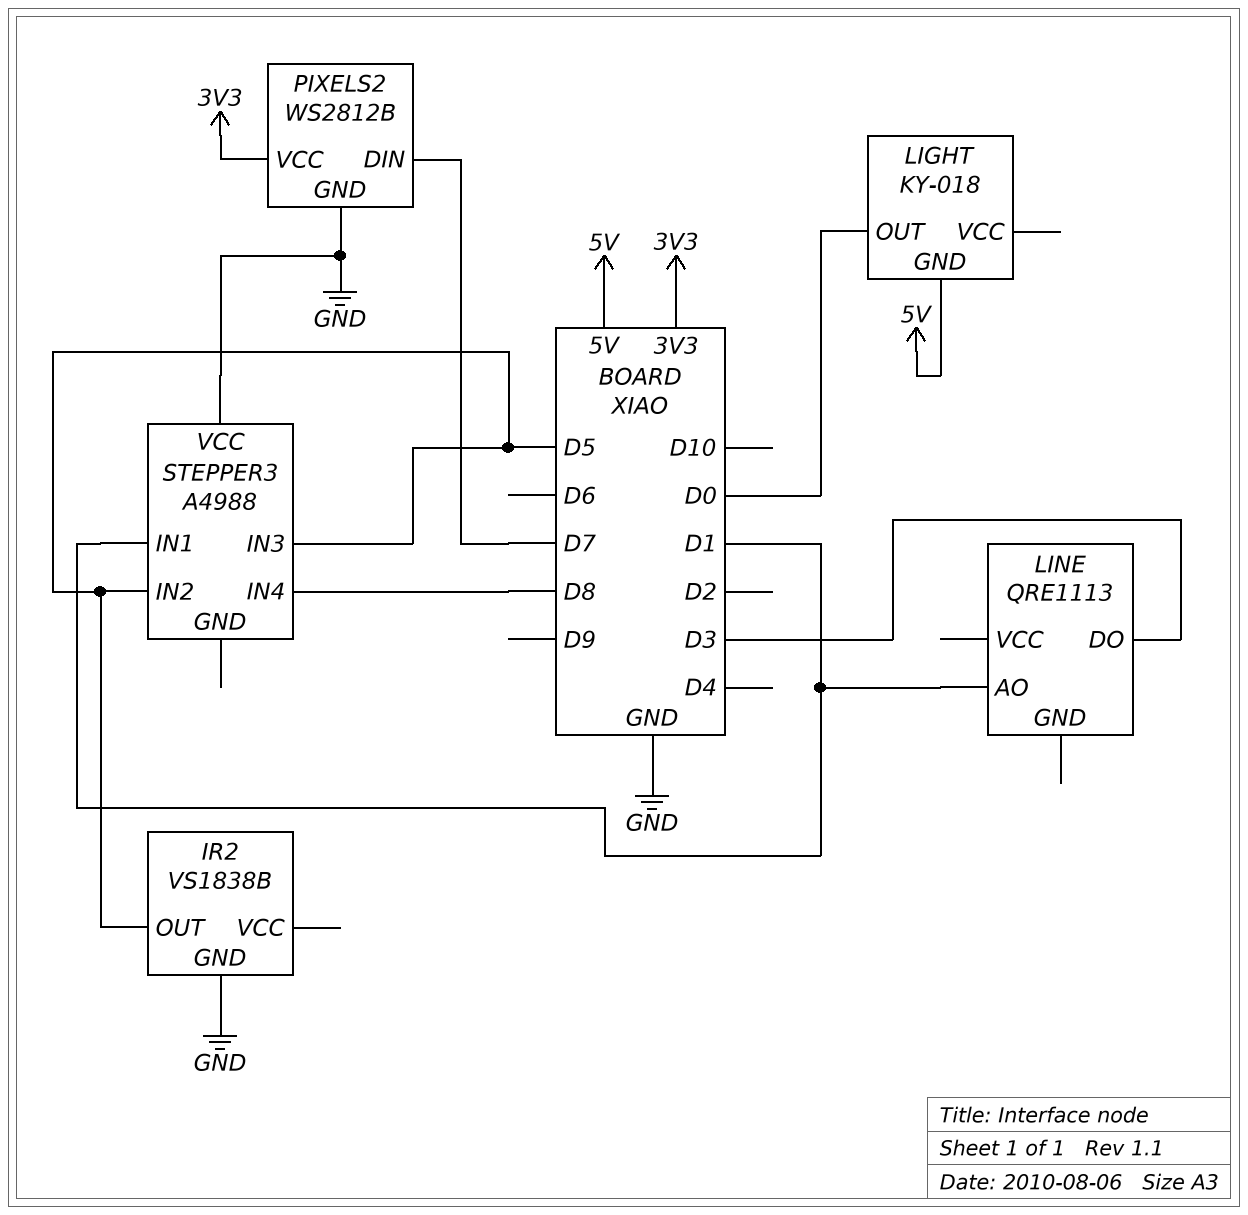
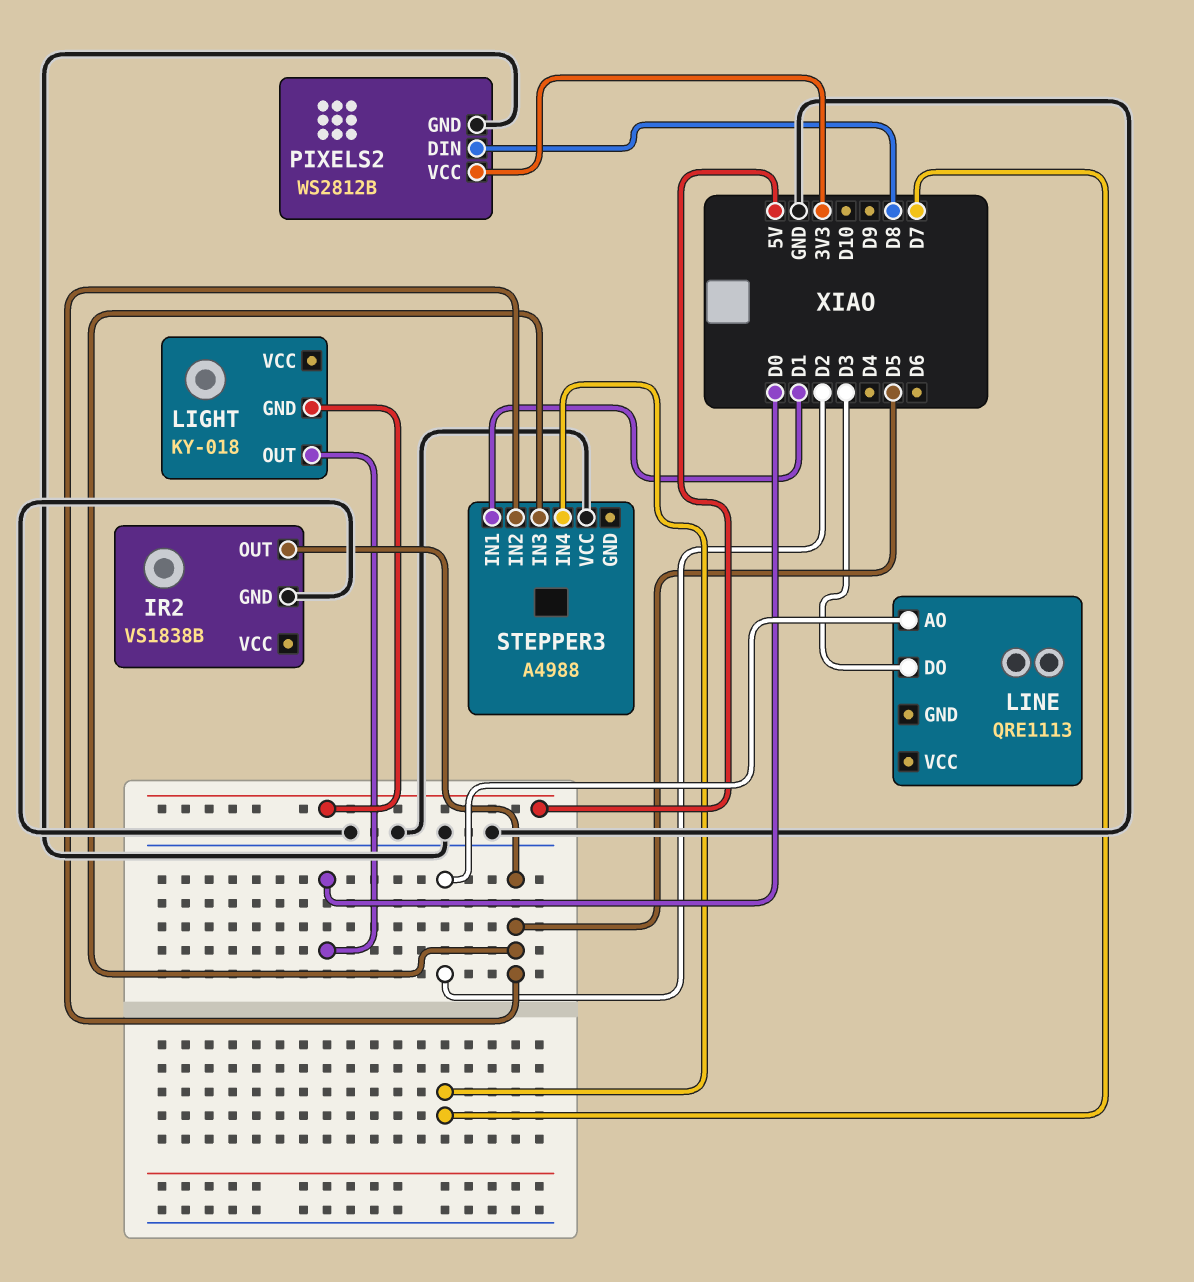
LINE pin AO: D1 -> D2
PIXELS2 pin DIN: D7 -> D8
STEPPER3 pin IN4: D8 -> D7

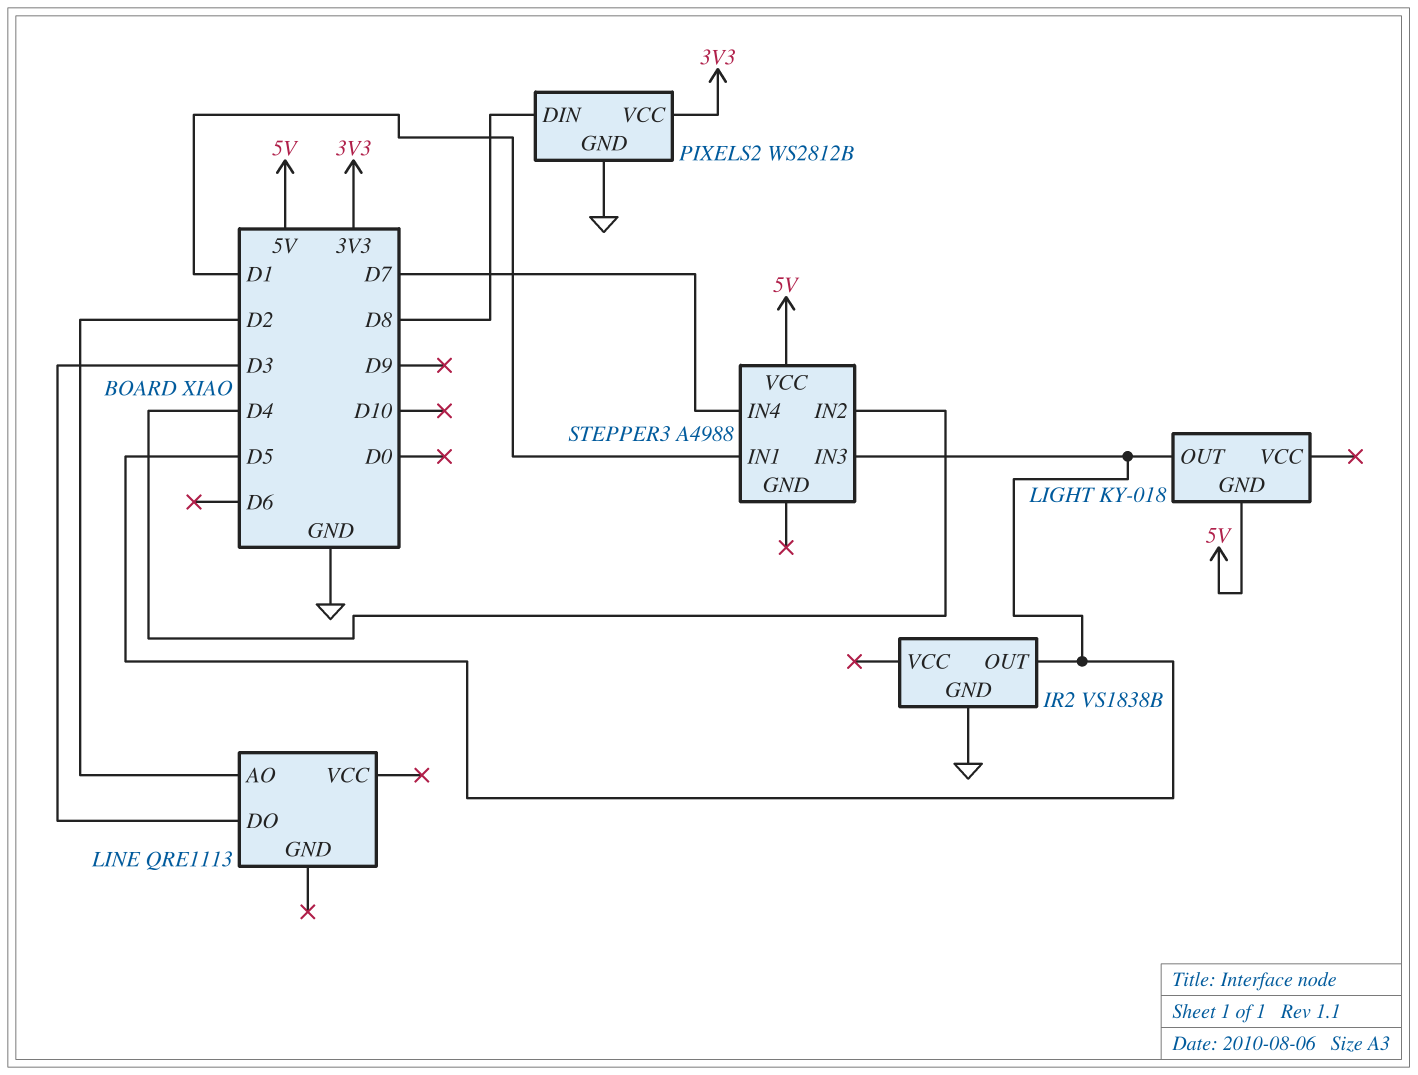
LIGHT pin OUT: D0 -> D5
STEPPER3 pin IN2: D5 -> D4
STEPPER3 pin VCC: GND -> 5V

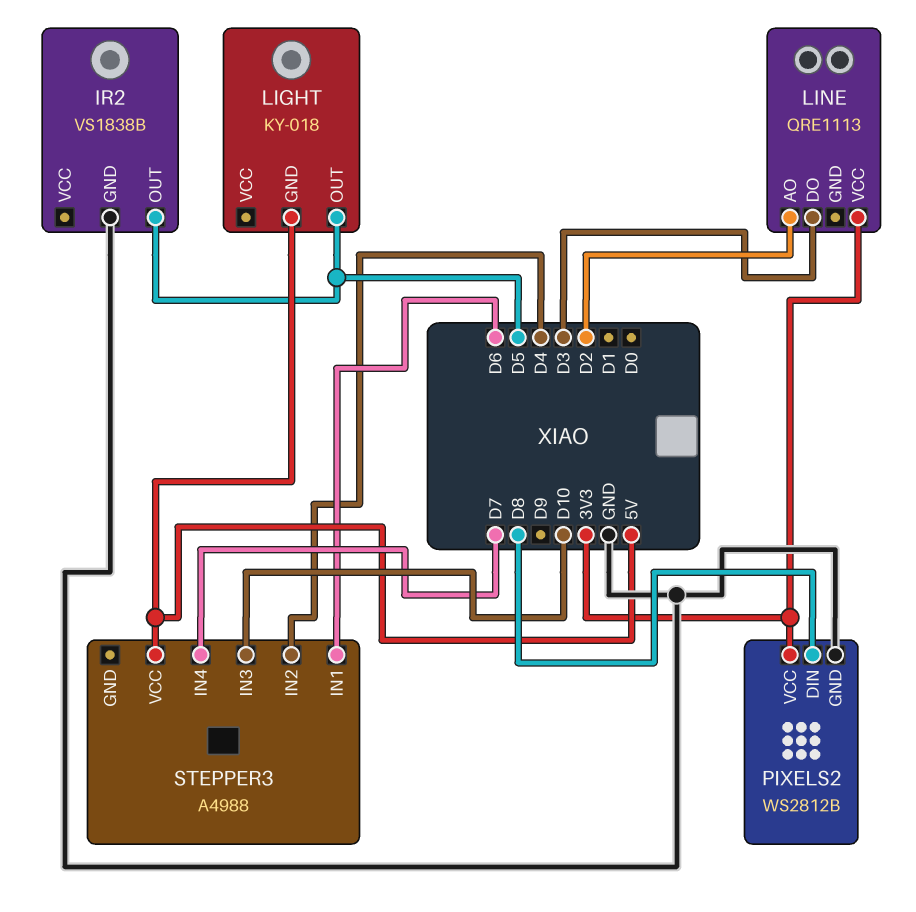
LINE pin VCC: none -> 3V3
STEPPER3 pin IN1: D1 -> D6
STEPPER3 pin IN3: D5 -> D10

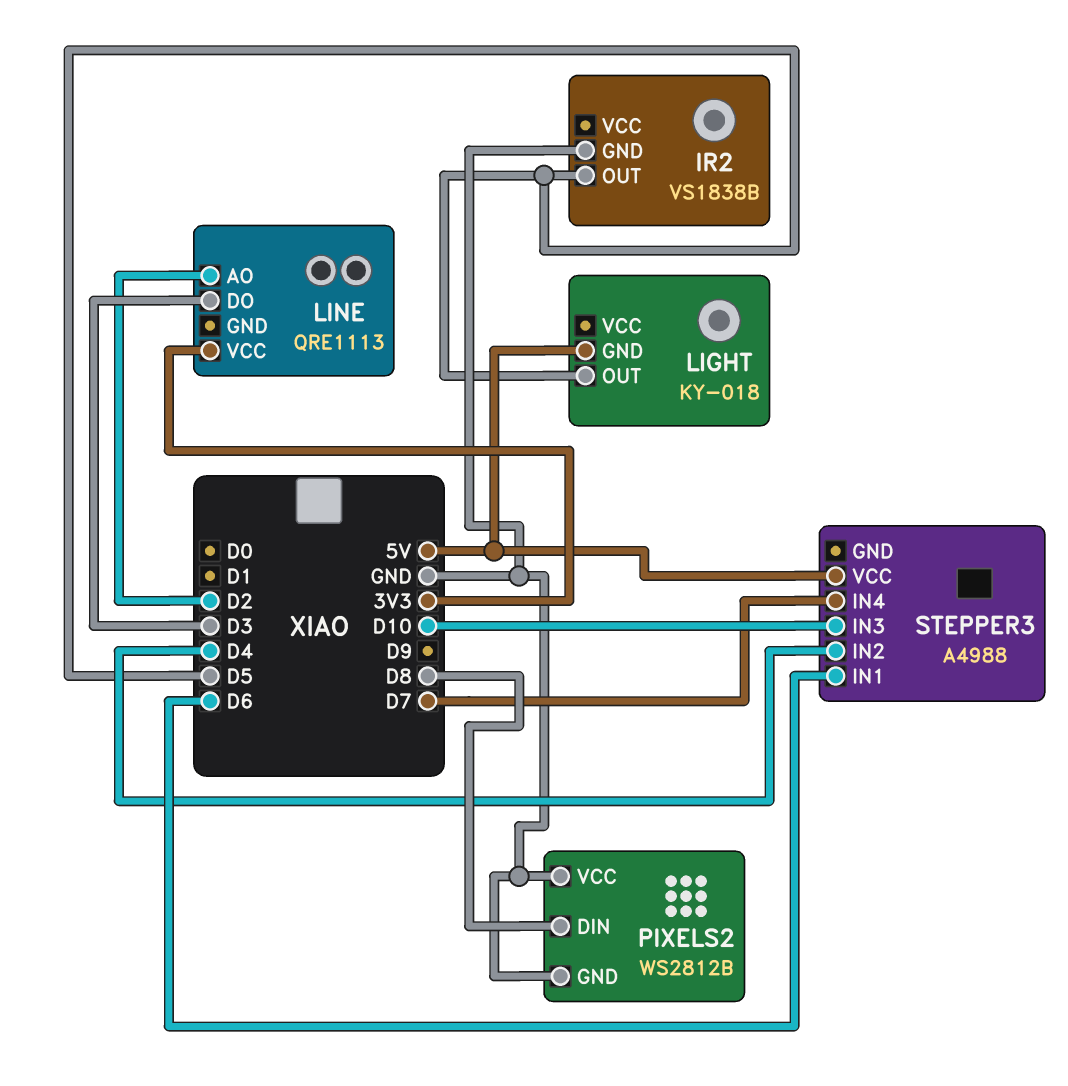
PIXELS2 pin VCC: 3V3 -> GND

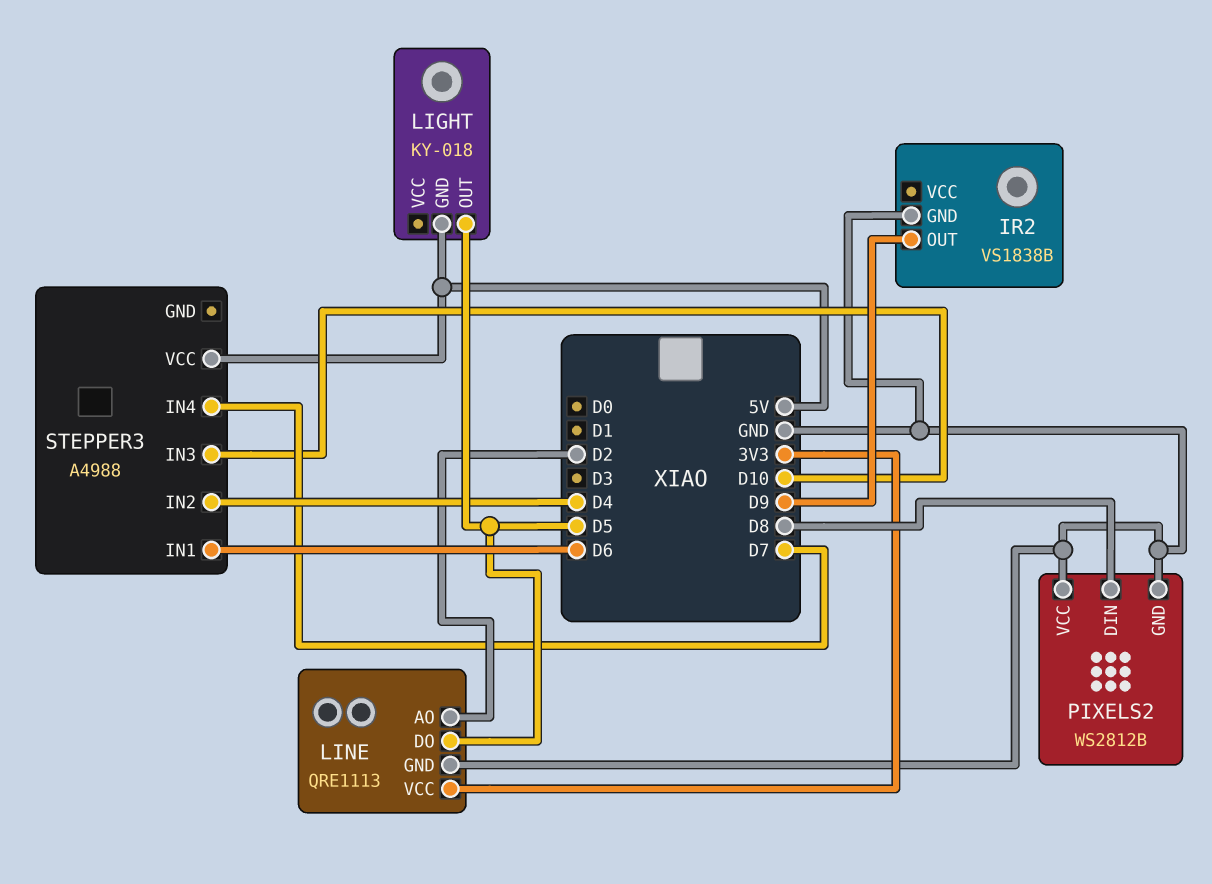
IR2 pin OUT: D5 -> D9
LINE pin DO: D3 -> D5
LINE pin GND: none -> GND

